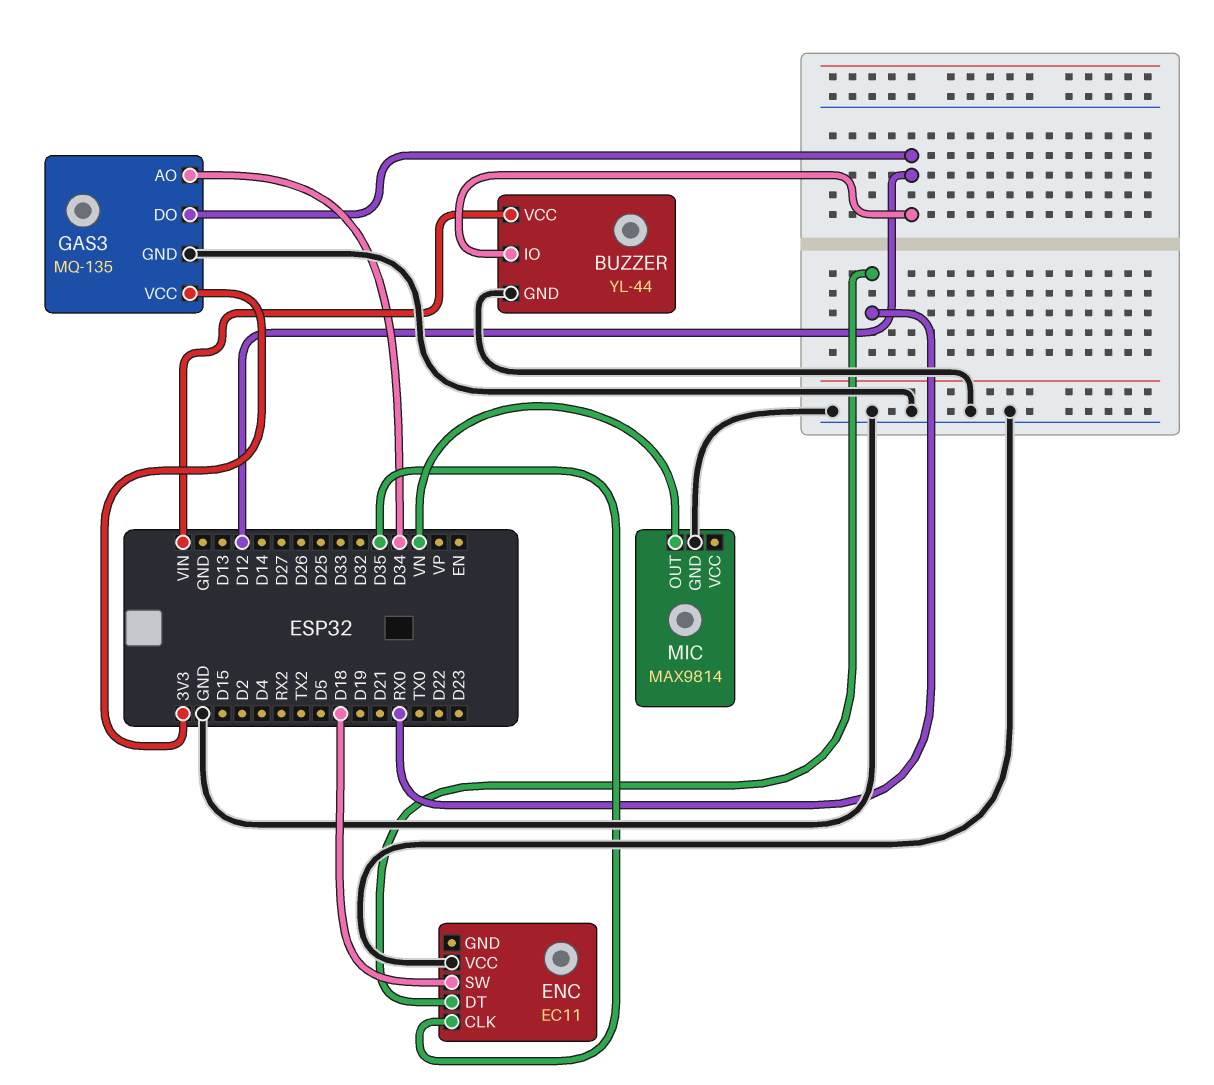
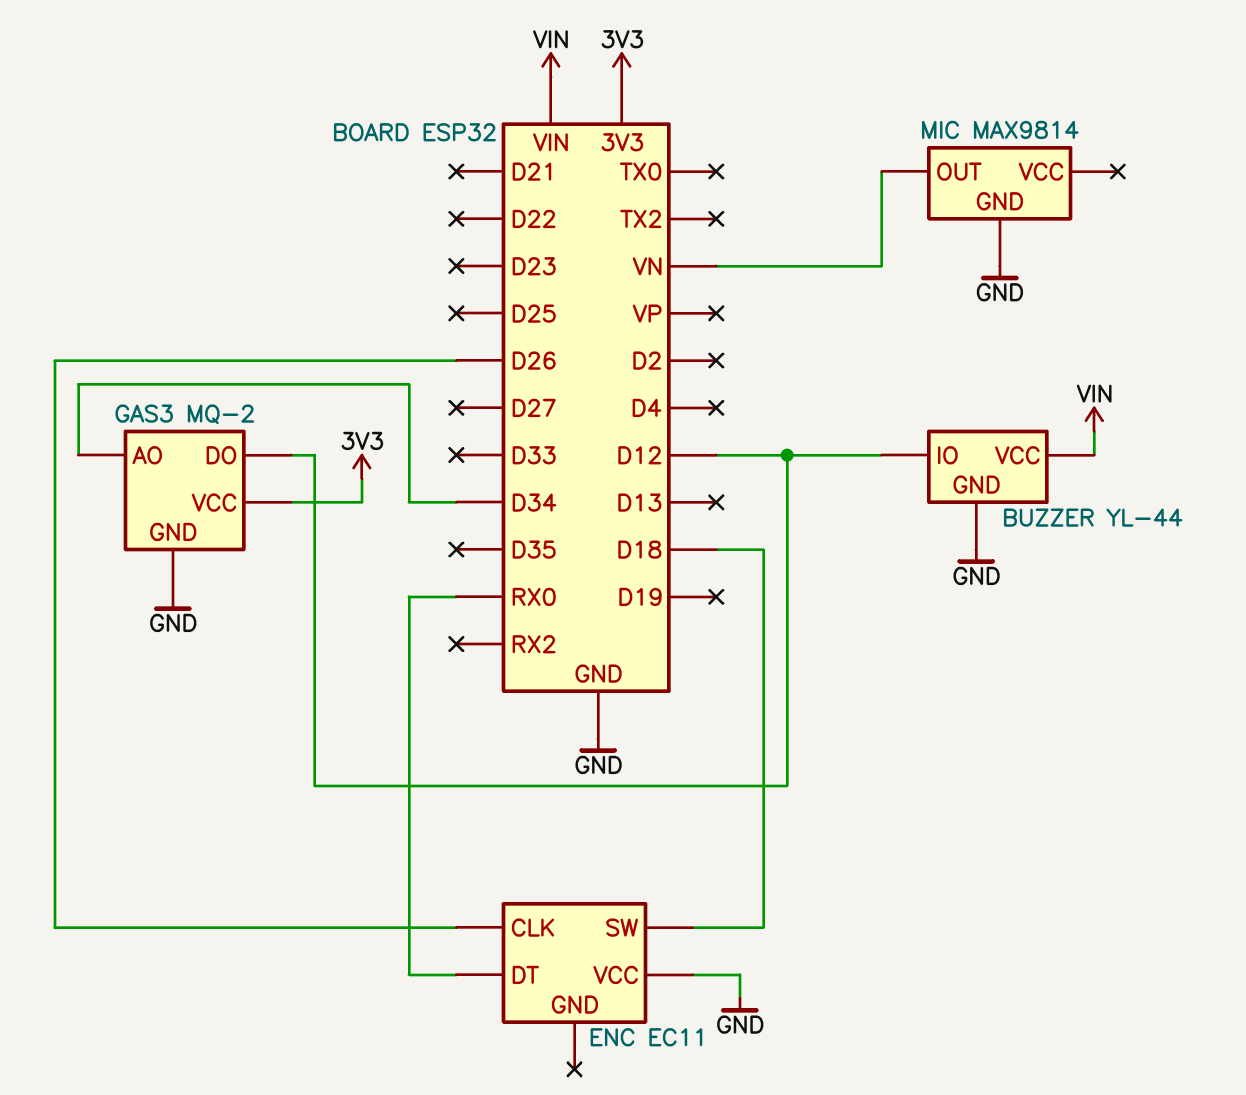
ENC pin CLK: D35 -> D26
GAS3: MQ-135 -> MQ-2

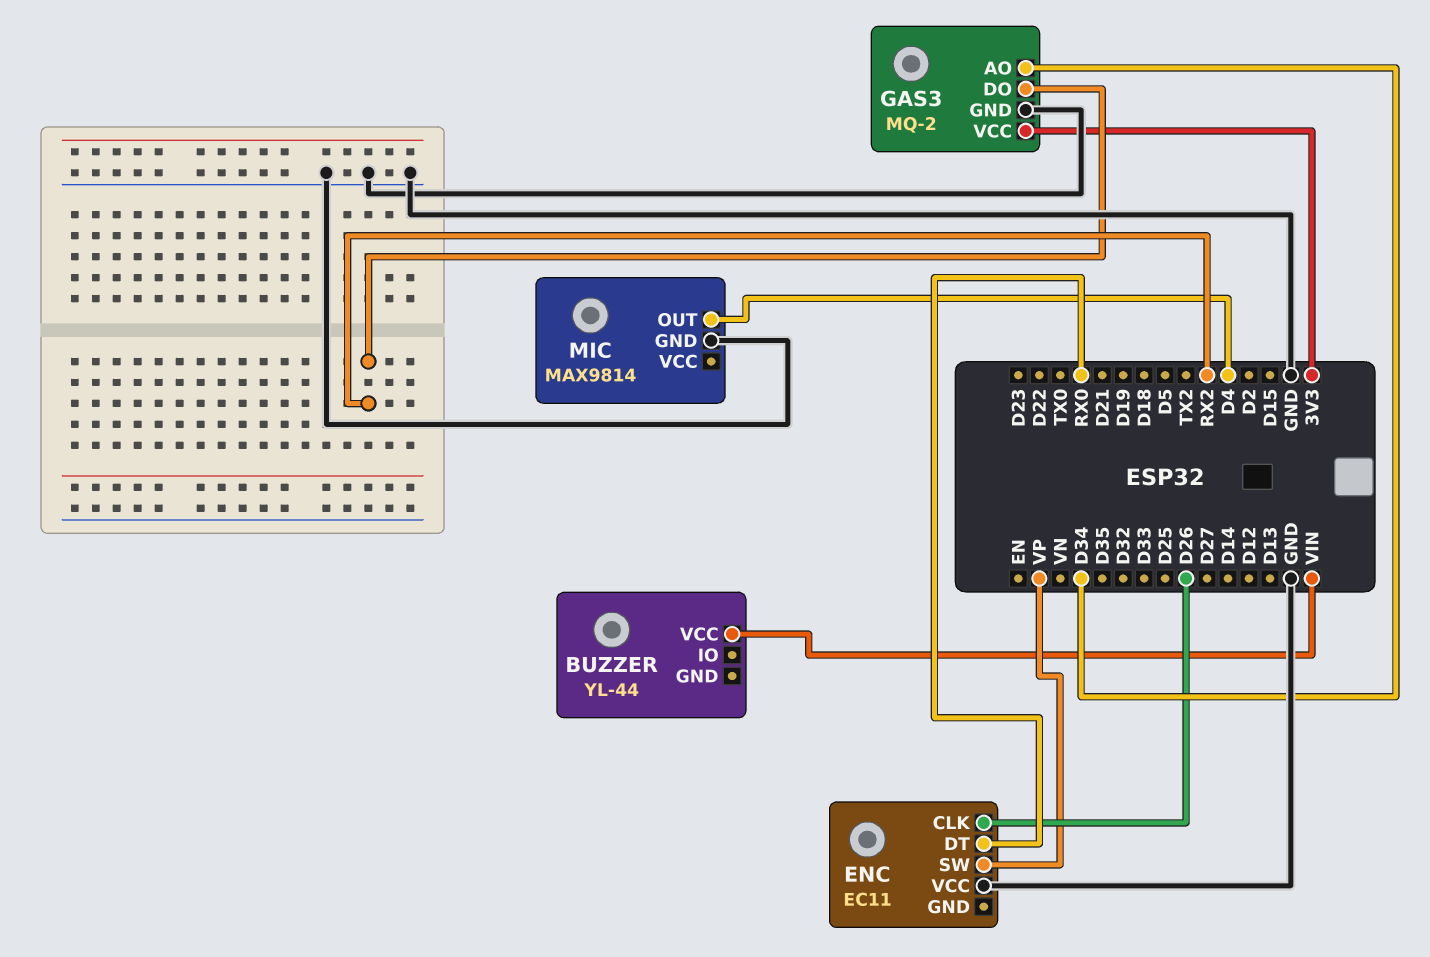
BUZZER pin GND: GND -> none
BUZZER pin IO: D12 -> none
ENC pin SW: D18 -> VP
GAS3 pin DO: D12 -> RX2
MIC pin OUT: VN -> D4

